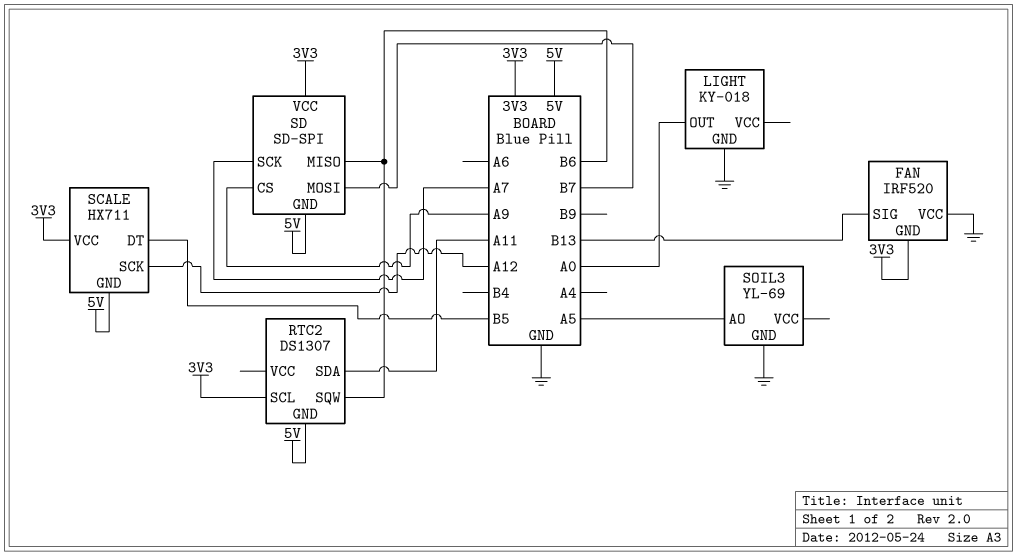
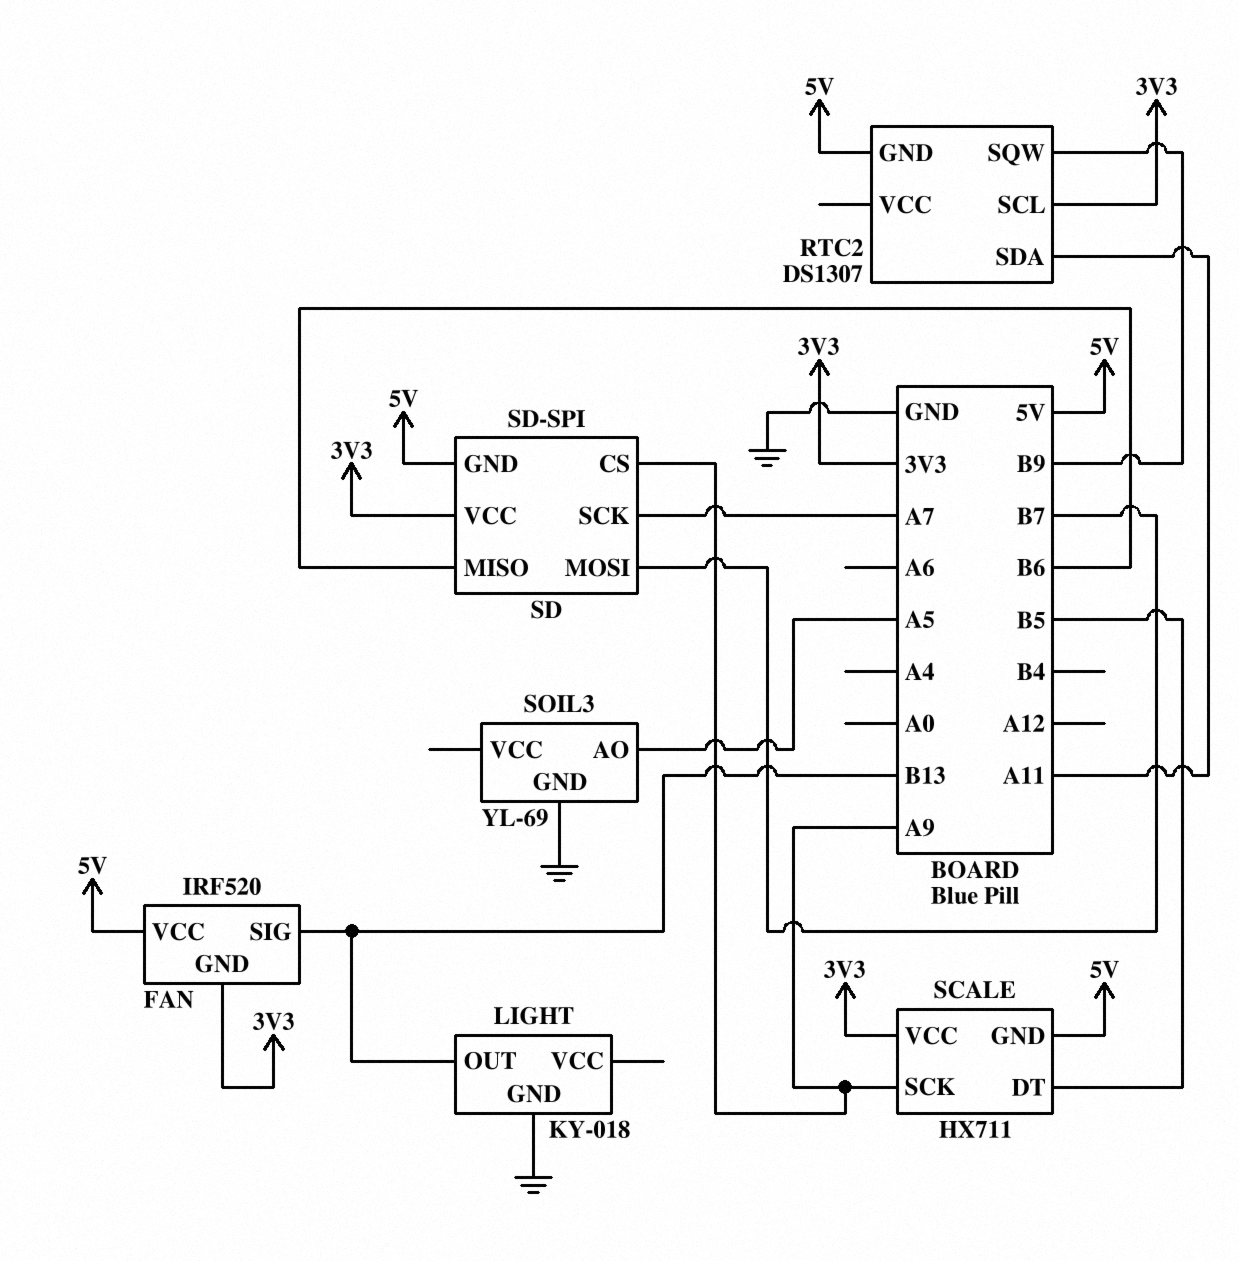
FAN pin VCC: GND -> 5V
LIGHT pin OUT: A0 -> B13
RTC2 pin SQW: B6 -> B9
SCALE pin SCK: A12 -> A9

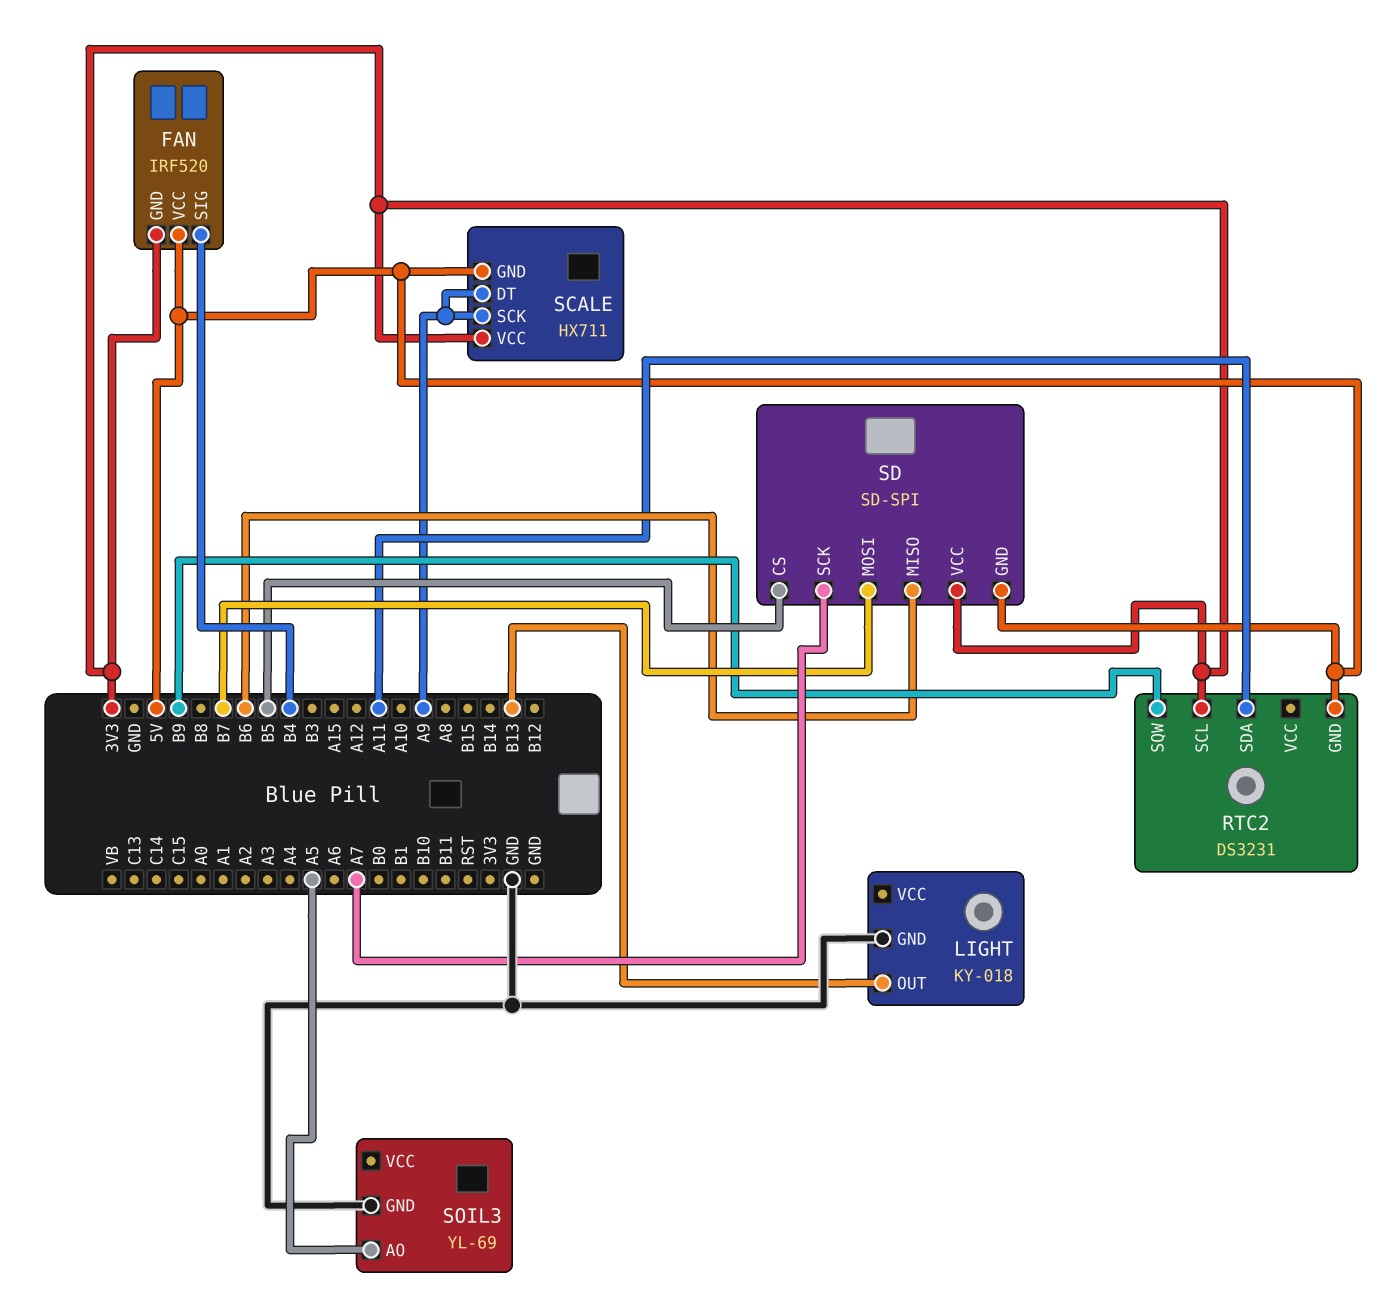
FAN pin SIG: B13 -> B4
RTC2: DS1307 -> DS3231
SCALE pin DT: B5 -> A9
SD pin CS: A9 -> B5

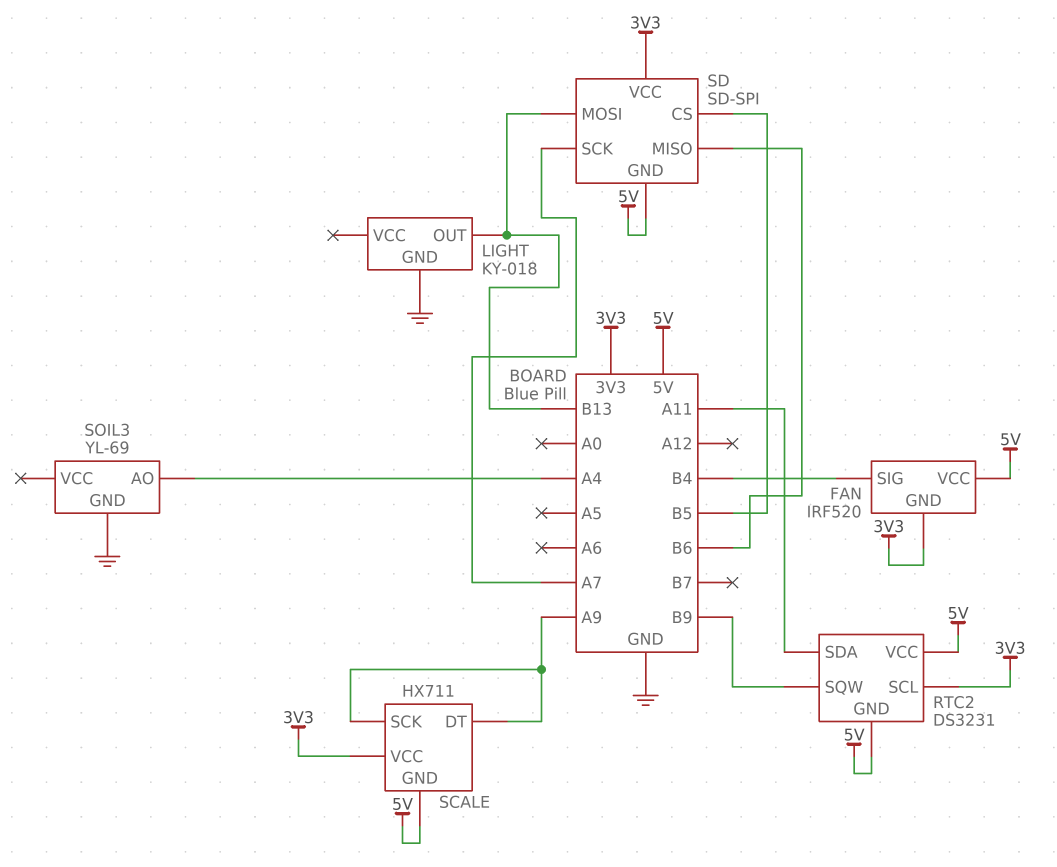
RTC2 pin VCC: none -> 5V
SD pin MOSI: B7 -> B13
SOIL3 pin AO: A5 -> A4

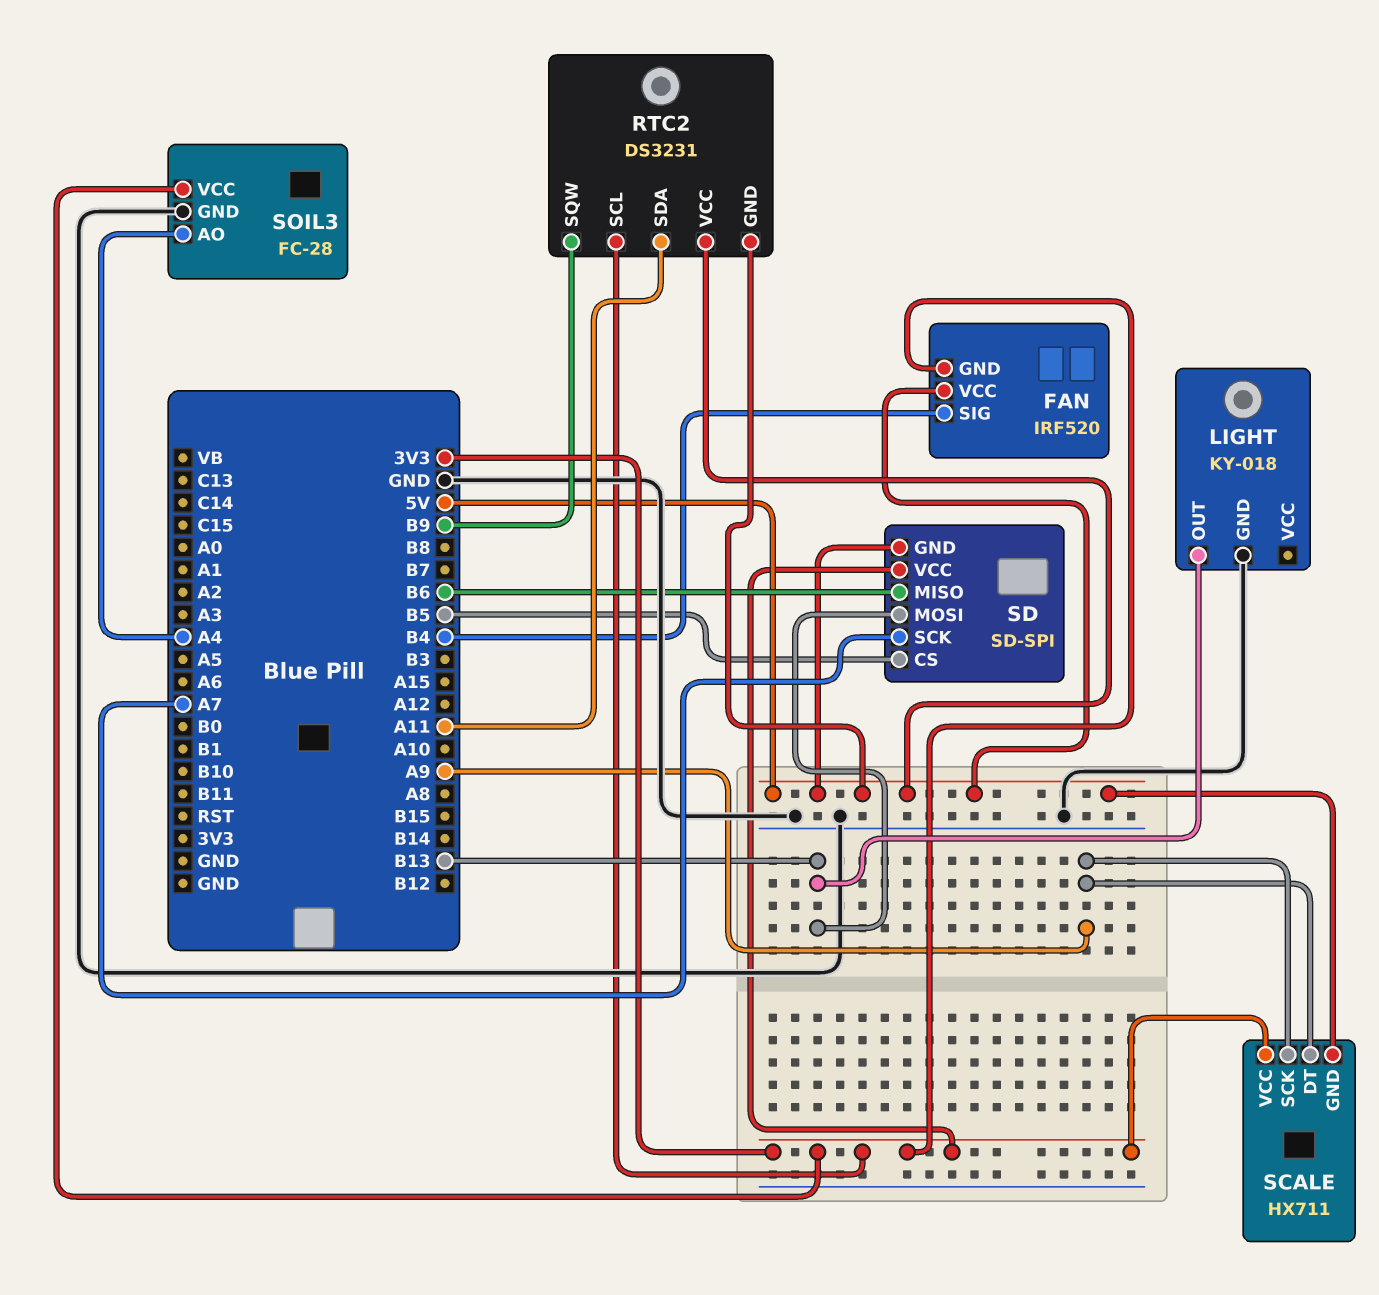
SOIL3: YL-69 -> FC-28
SOIL3 pin VCC: none -> 3V3

